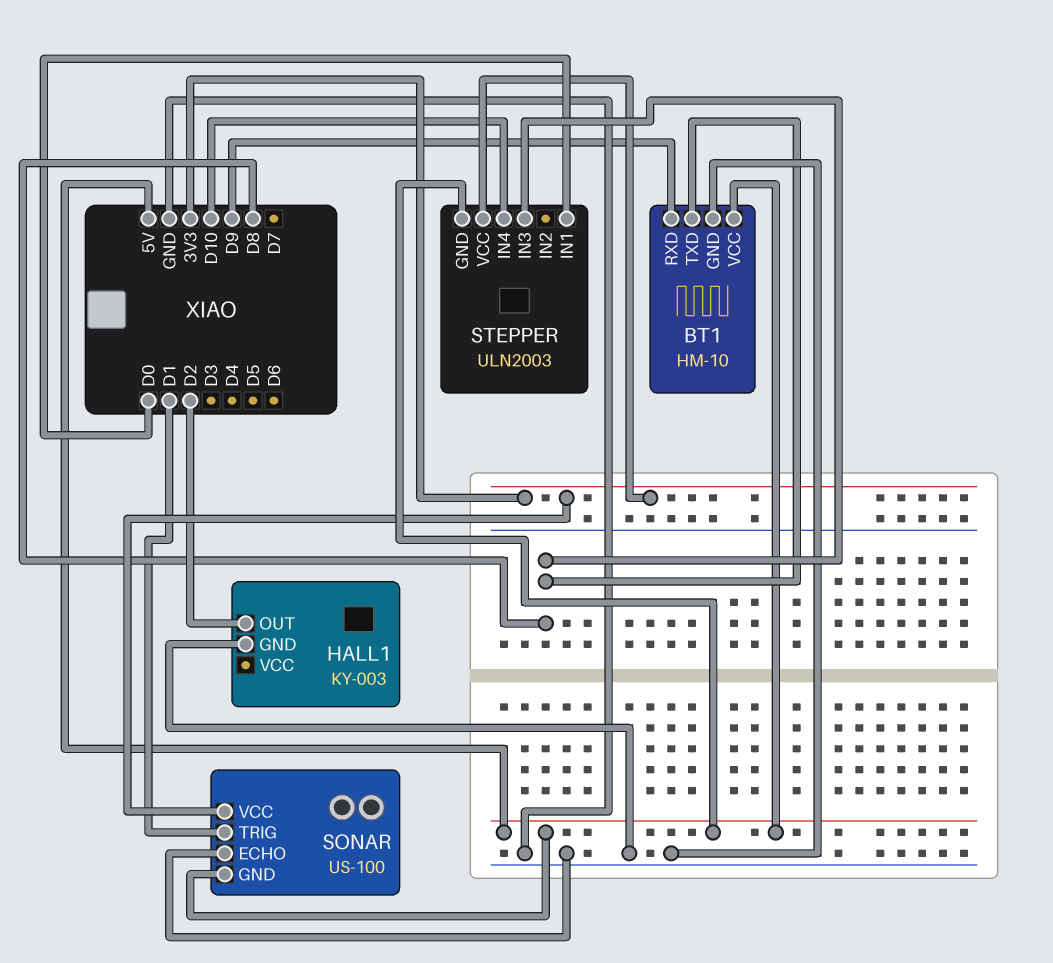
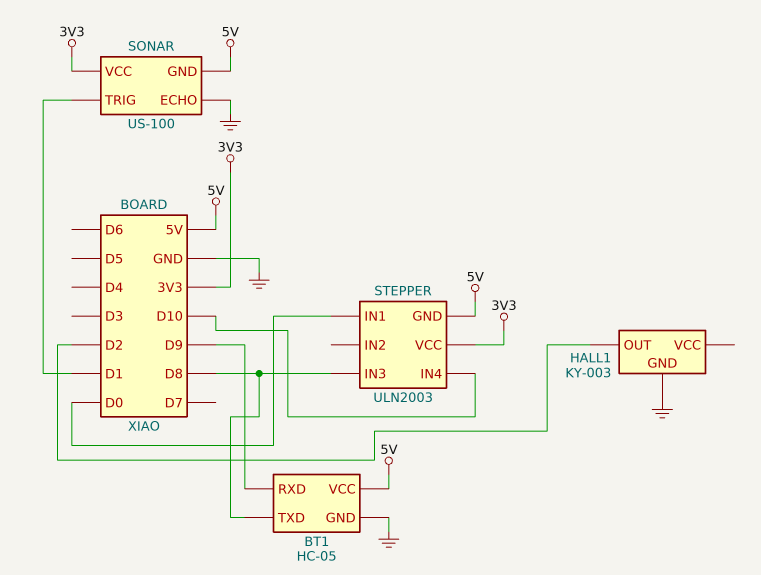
BT1: HM-10 -> HC-05

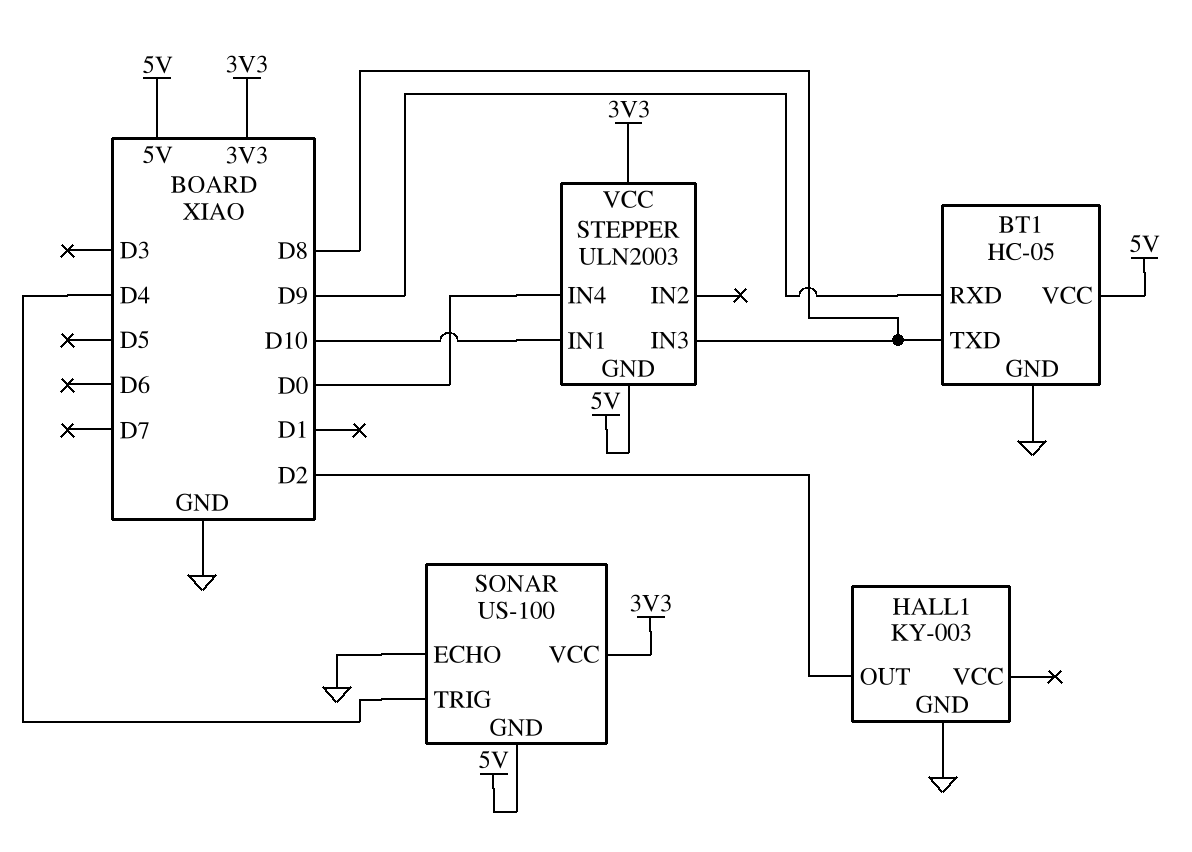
SONAR pin TRIG: D1 -> D4
STEPPER pin IN1: D0 -> D10
STEPPER pin IN4: D10 -> D0

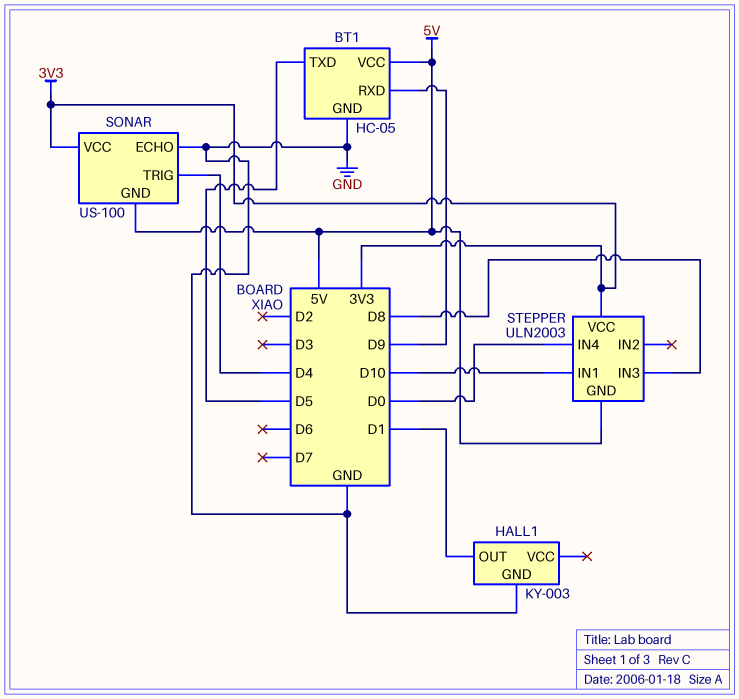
BT1 pin TXD: D8 -> D5
HALL1 pin OUT: D2 -> D1

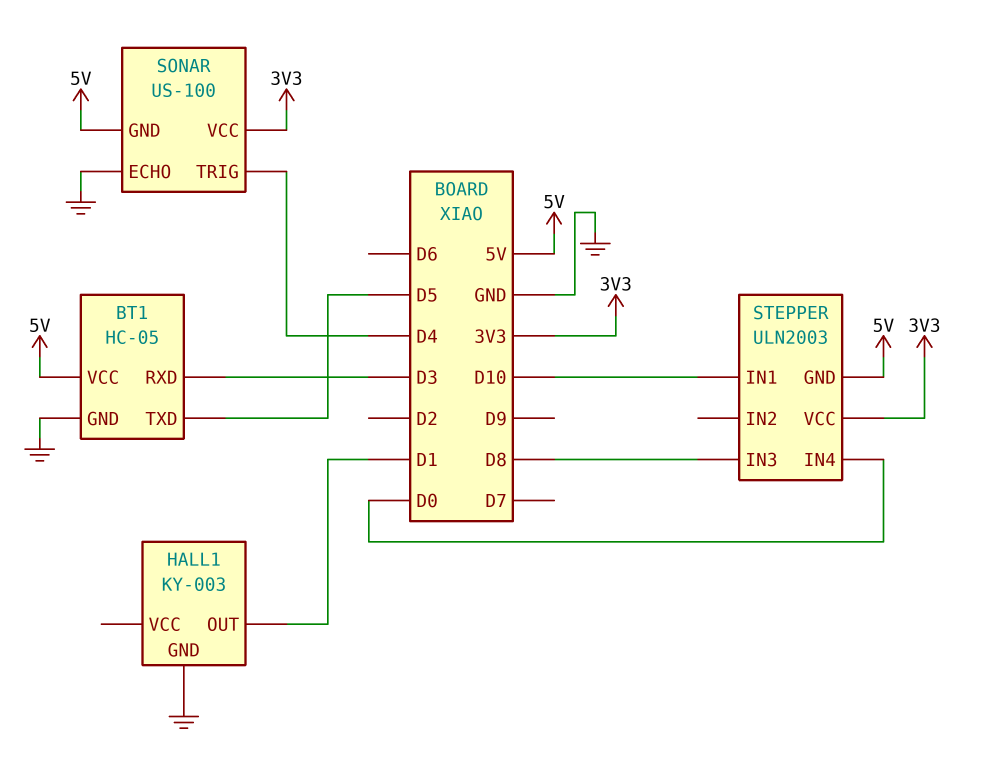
BT1 pin RXD: D9 -> D3

